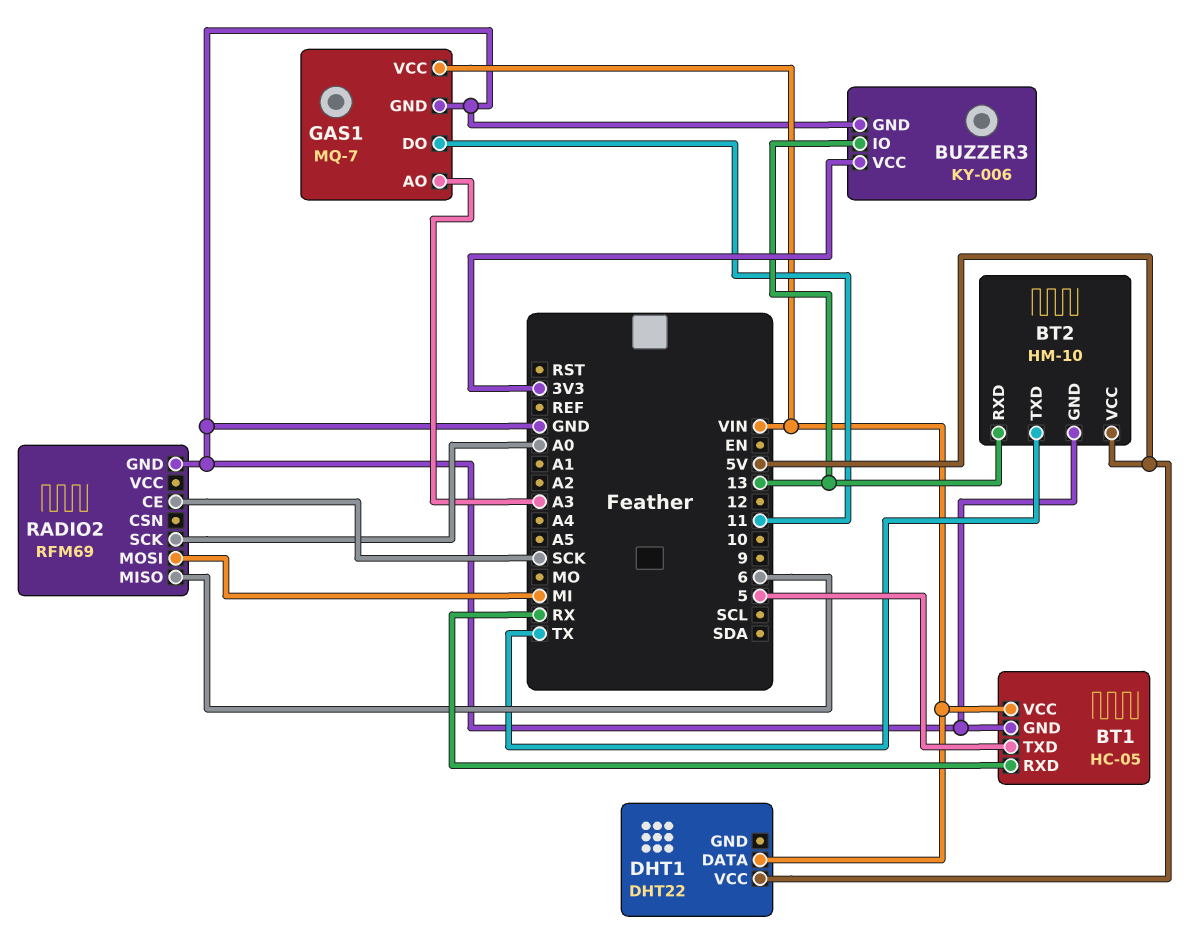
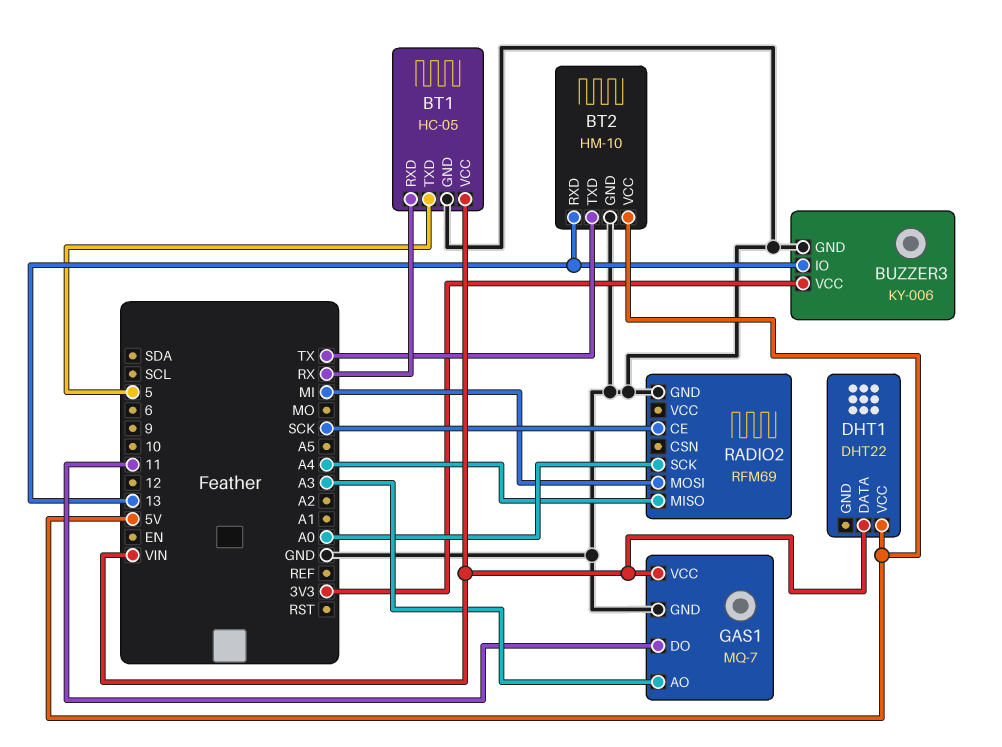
RADIO2 pin MISO: 6 -> A4

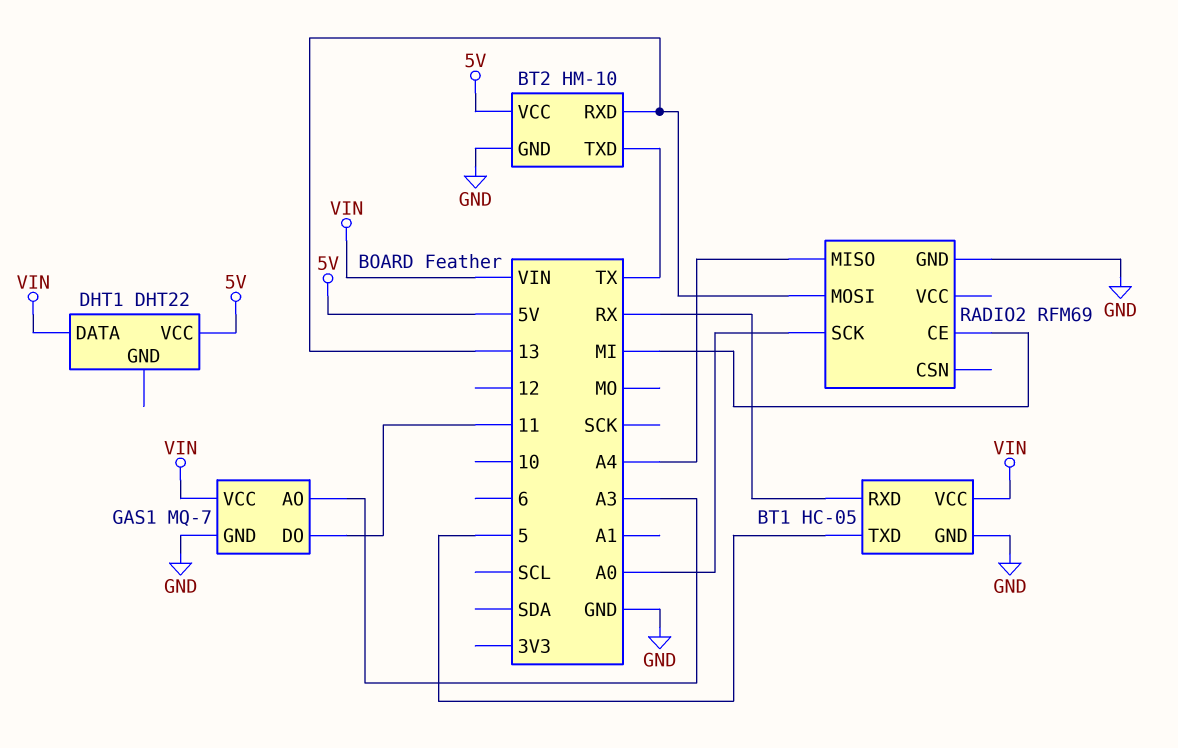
BUZZER3: KY-006 -> none
BUZZER3 pin GND: GND -> none
BUZZER3 pin IO: 13 -> none
BUZZER3 pin VCC: 3V3 -> none
RADIO2 pin CE: SCK -> MI
RADIO2 pin MOSI: MI -> 13

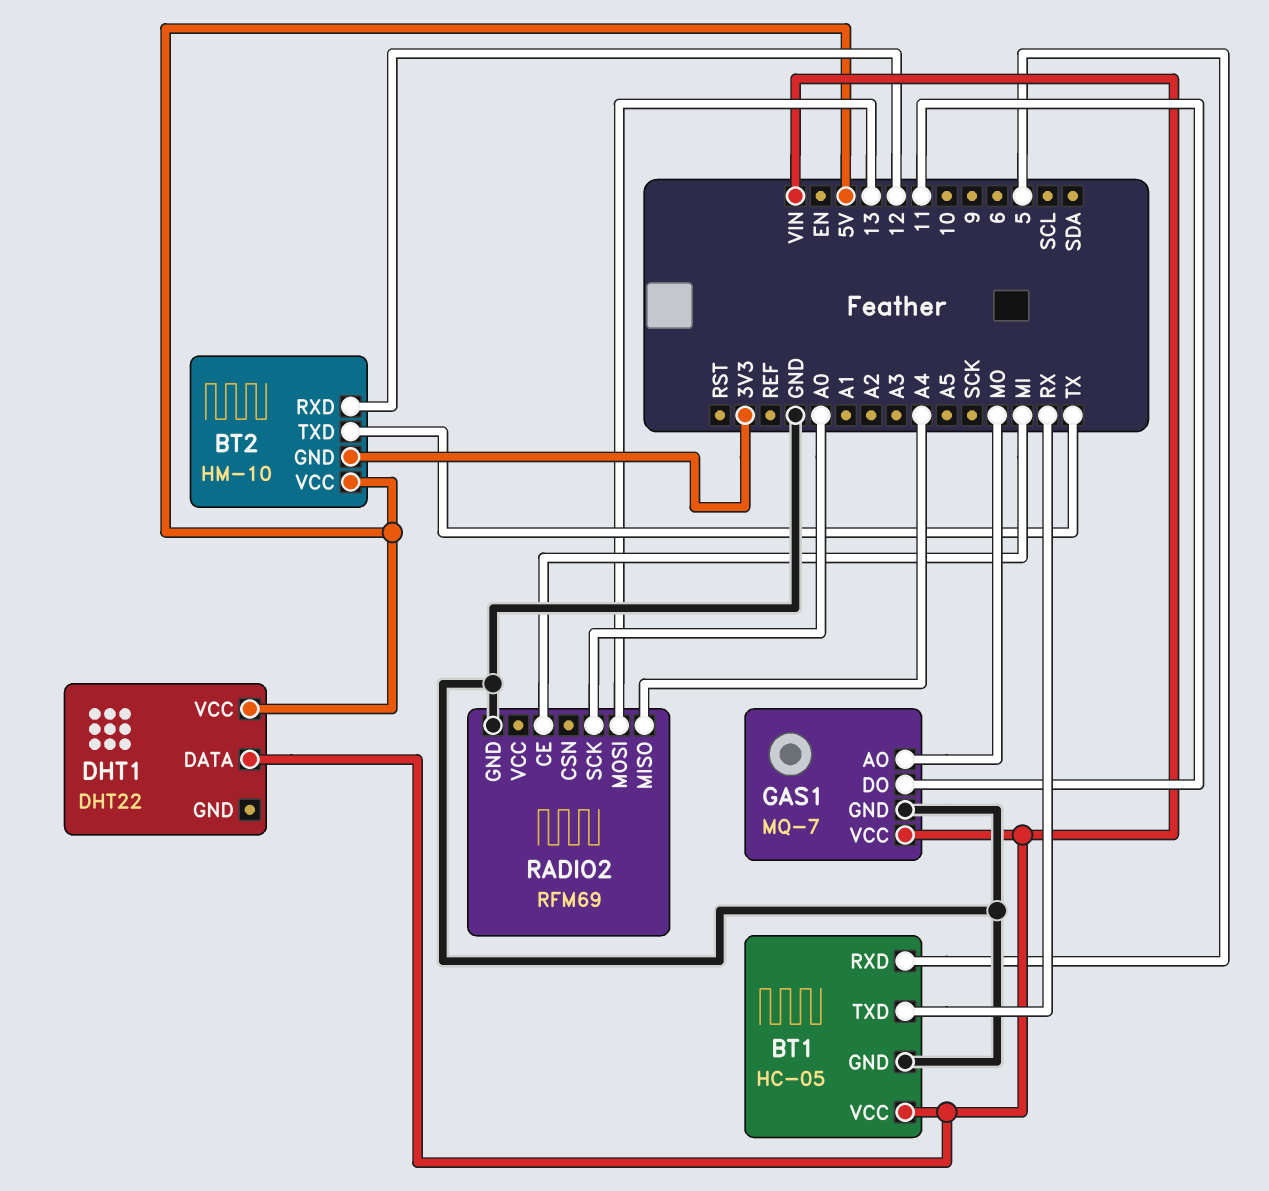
BT1 pin RXD: RX -> 5
BT1 pin TXD: 5 -> RX
BT2 pin GND: GND -> 3V3
BT2 pin RXD: 13 -> 12
GAS1 pin AO: A3 -> MO

